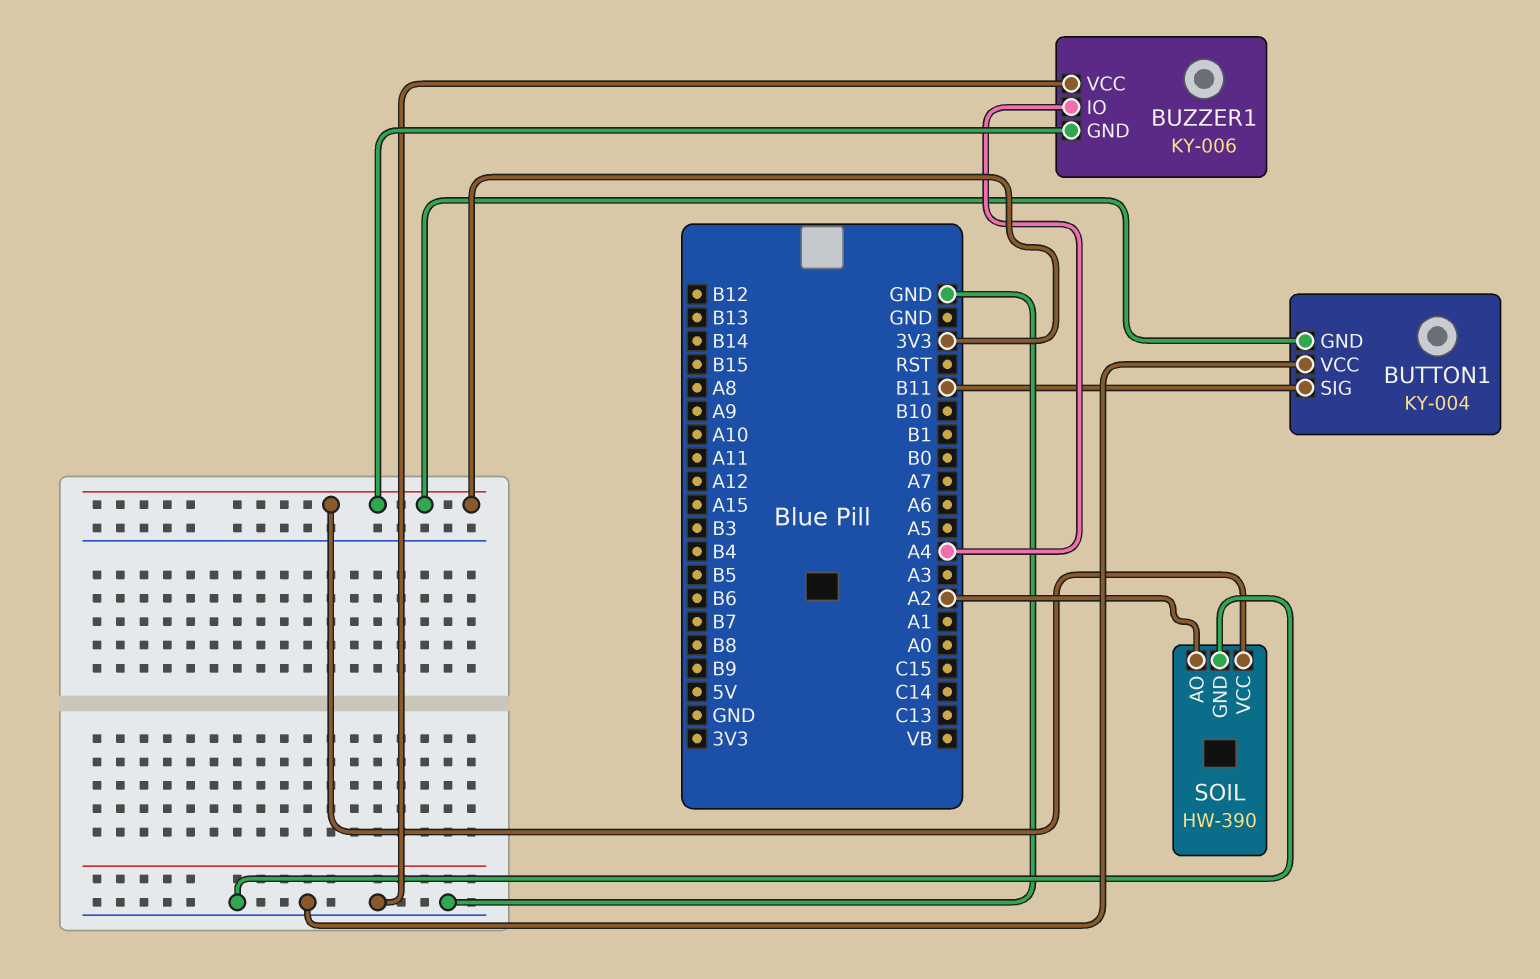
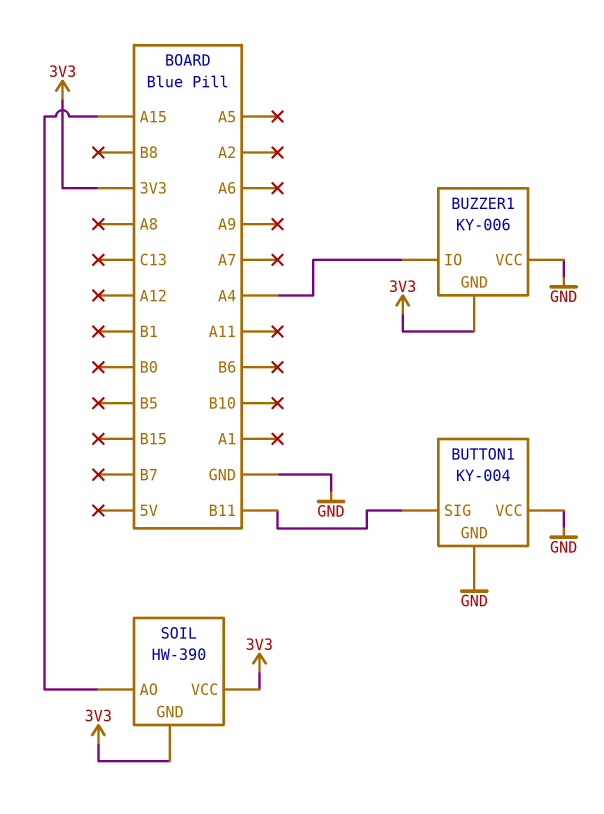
BUTTON1 pin GND: 3V3 -> GND
SOIL pin AO: A2 -> A15
SOIL pin GND: GND -> 3V3

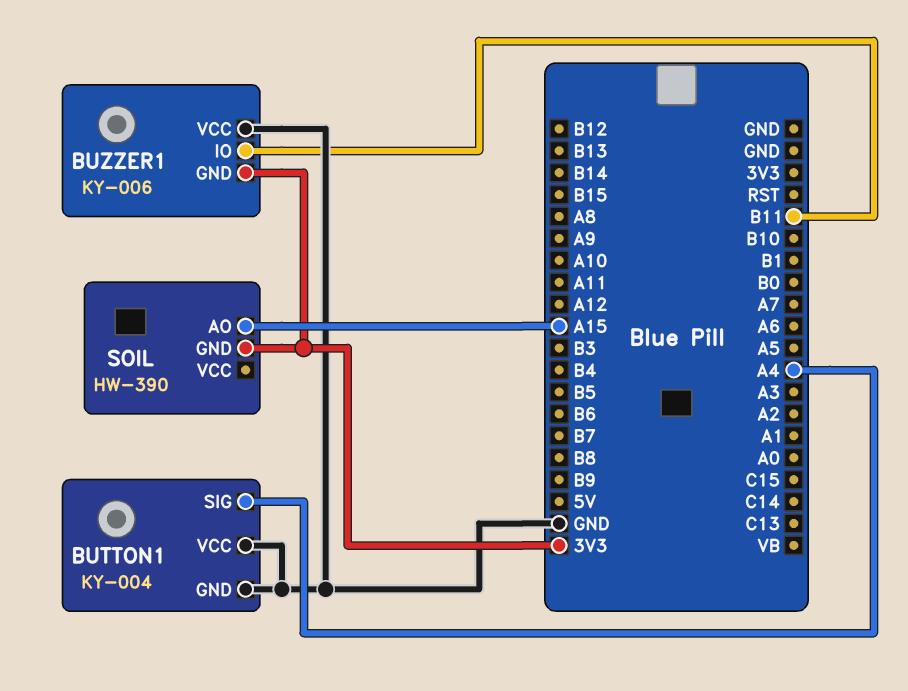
BUTTON1 pin SIG: B11 -> A4
BUZZER1 pin IO: A4 -> B11
SOIL pin VCC: 3V3 -> none

